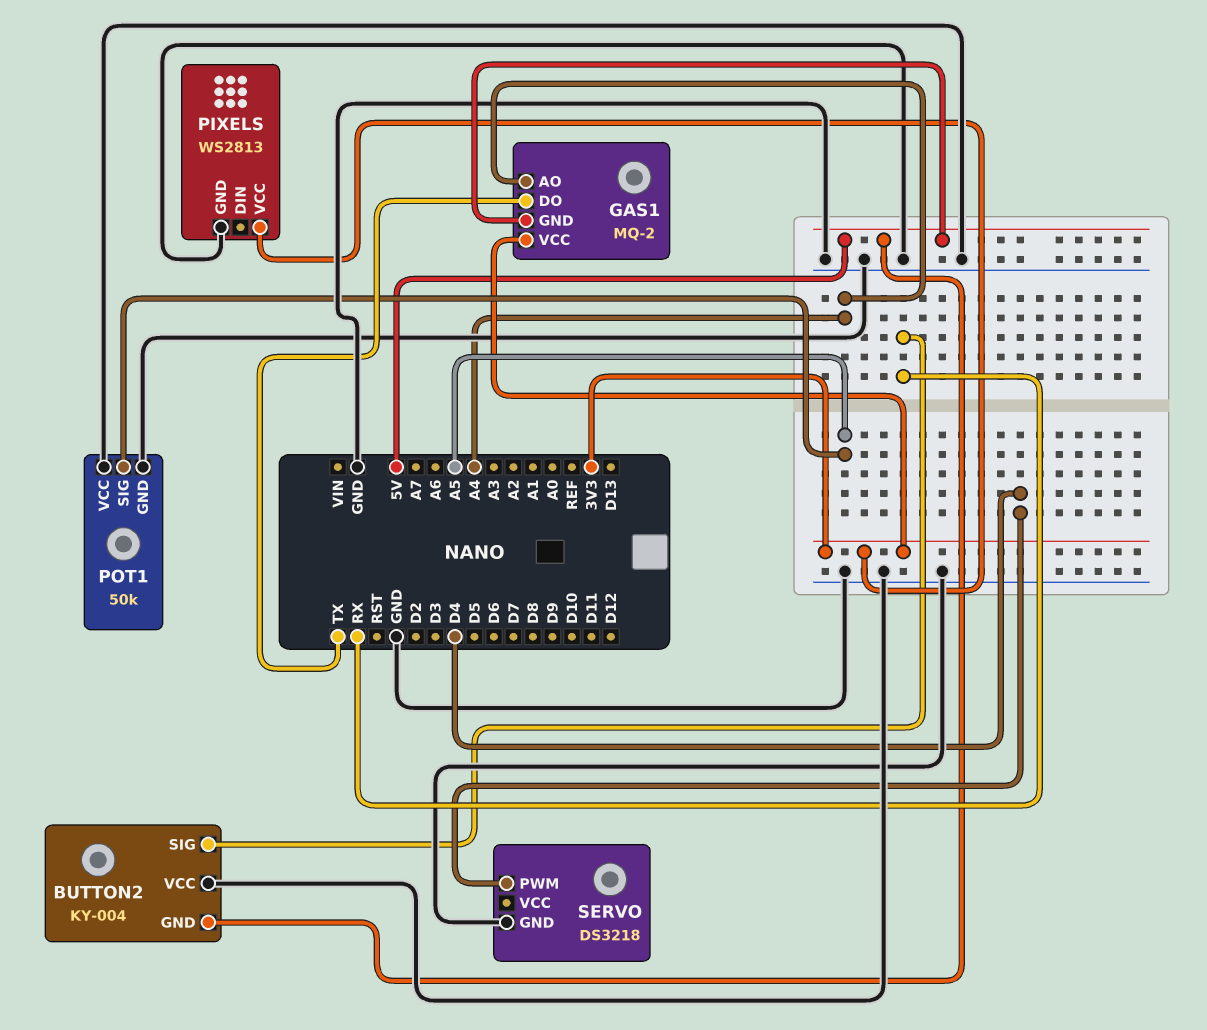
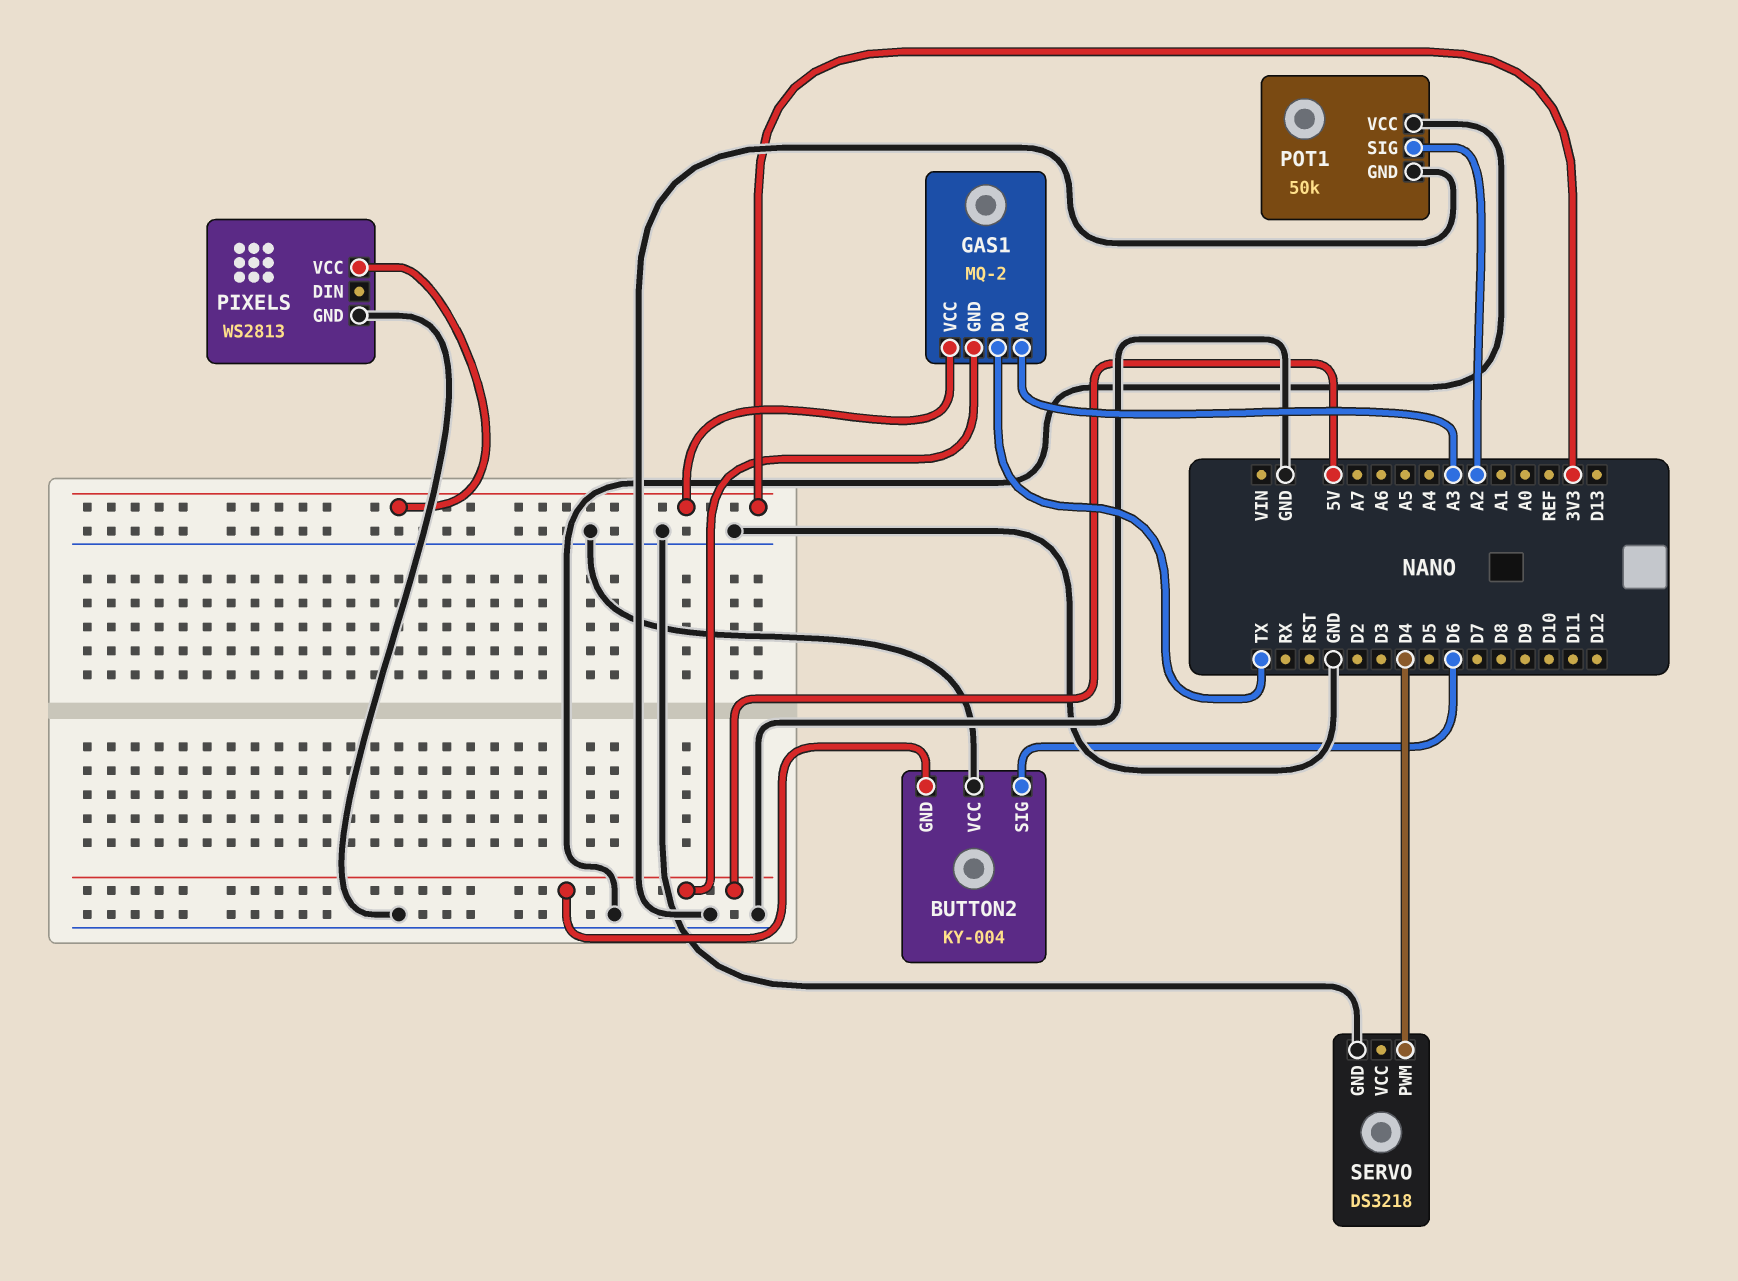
BUTTON2 pin SIG: RX -> D6
GAS1 pin AO: A4 -> A3
POT1 pin SIG: A5 -> A2

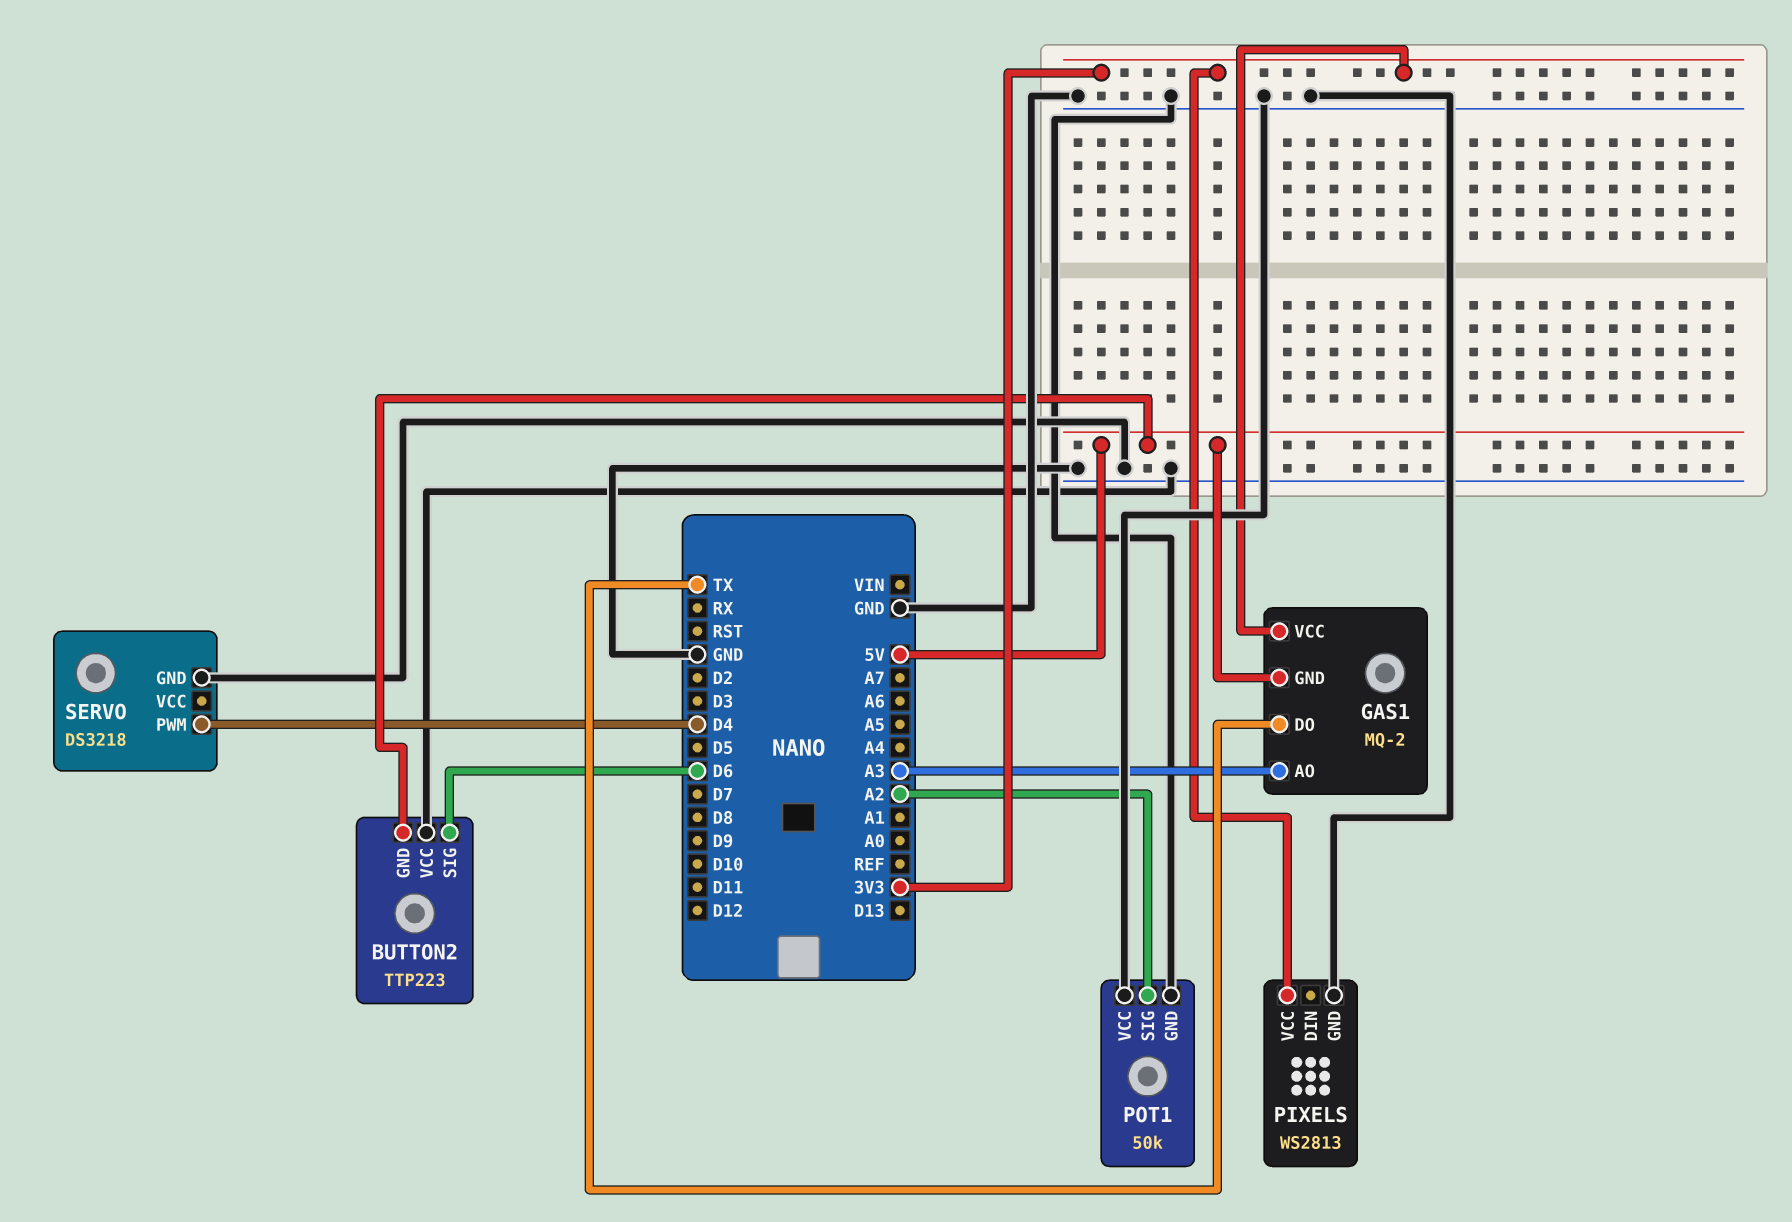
BUTTON2: KY-004 -> TTP223

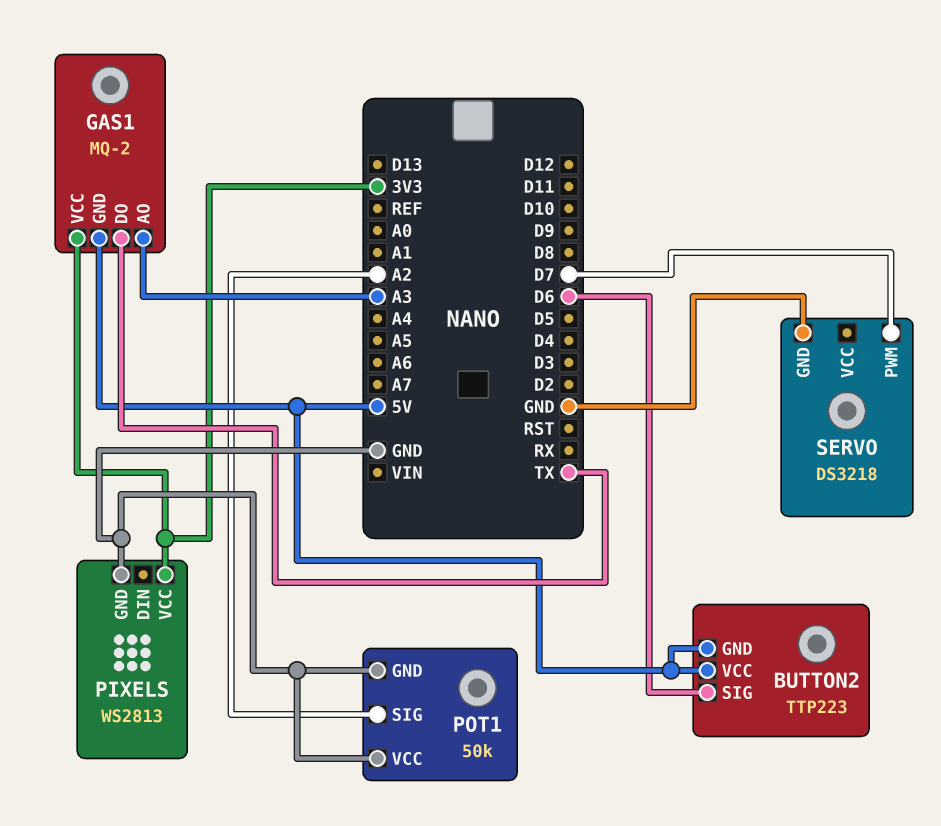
BUTTON2 pin VCC: GND -> 5V
SERVO pin PWM: D4 -> D7

